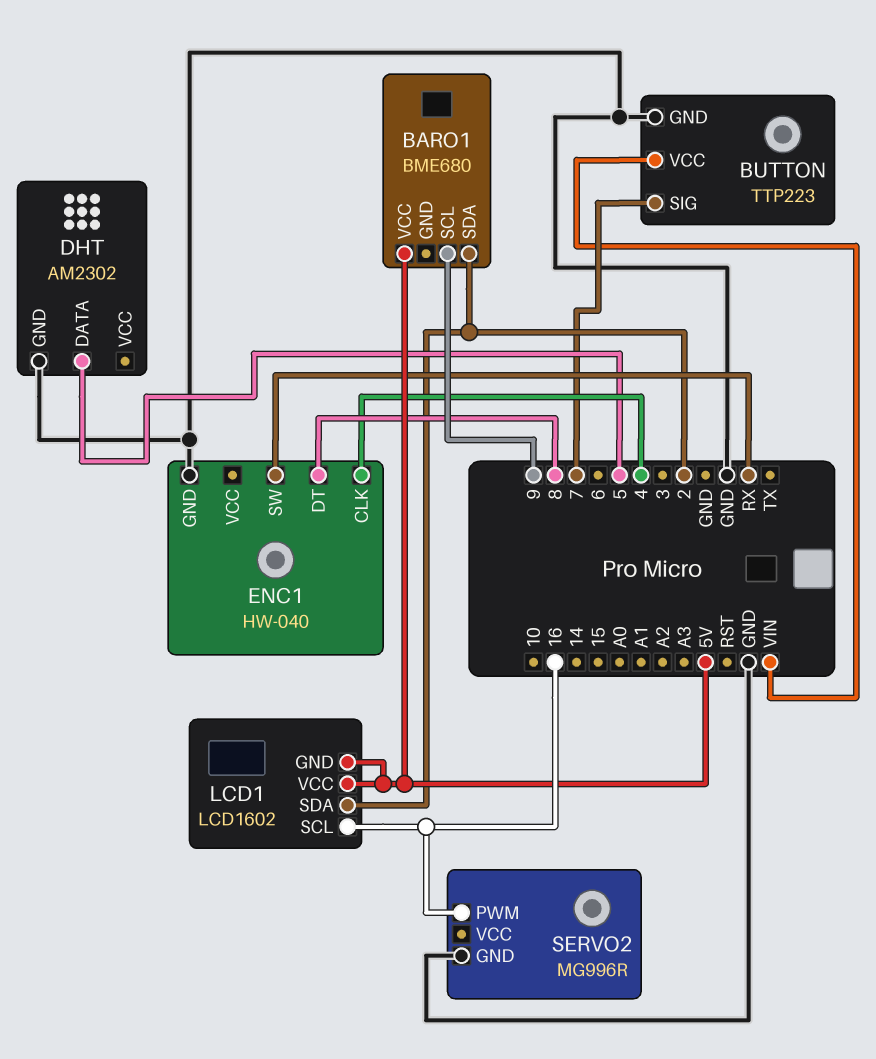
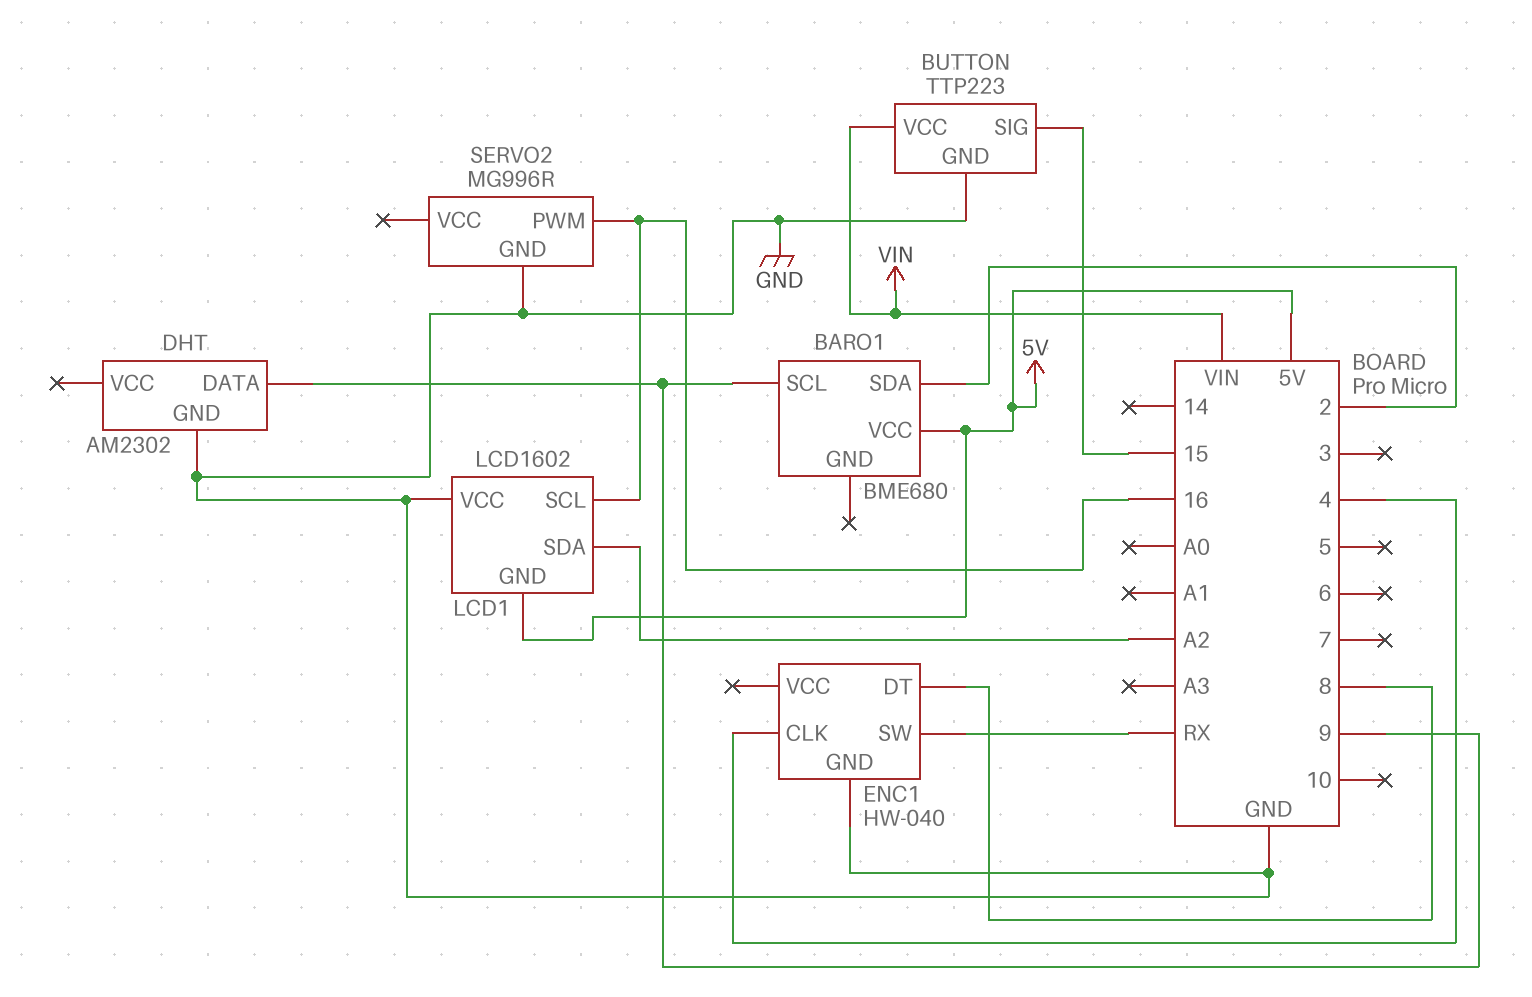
BUTTON pin SIG: 7 -> 15
DHT pin DATA: 5 -> 9
LCD1 pin SDA: 2 -> A2
LCD1 pin VCC: 5V -> GND

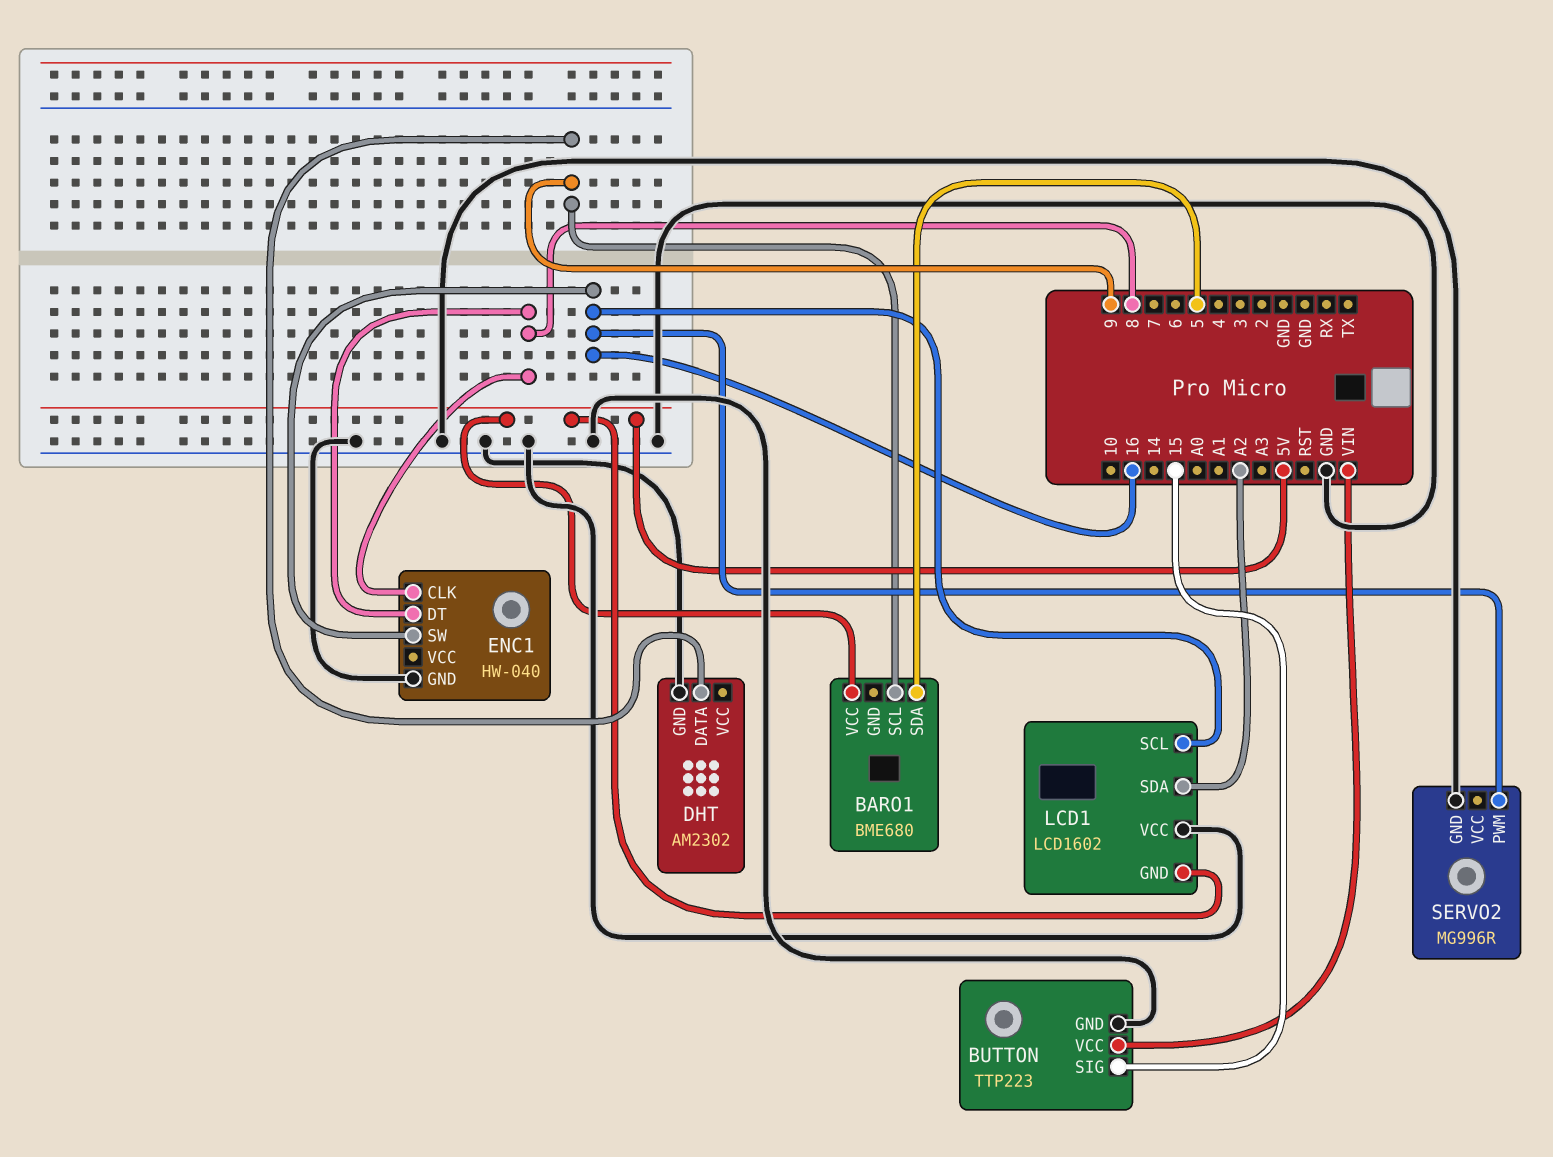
BARO1 pin SDA: 2 -> 5
ENC1 pin CLK: 4 -> 8
ENC1 pin SW: RX -> 16

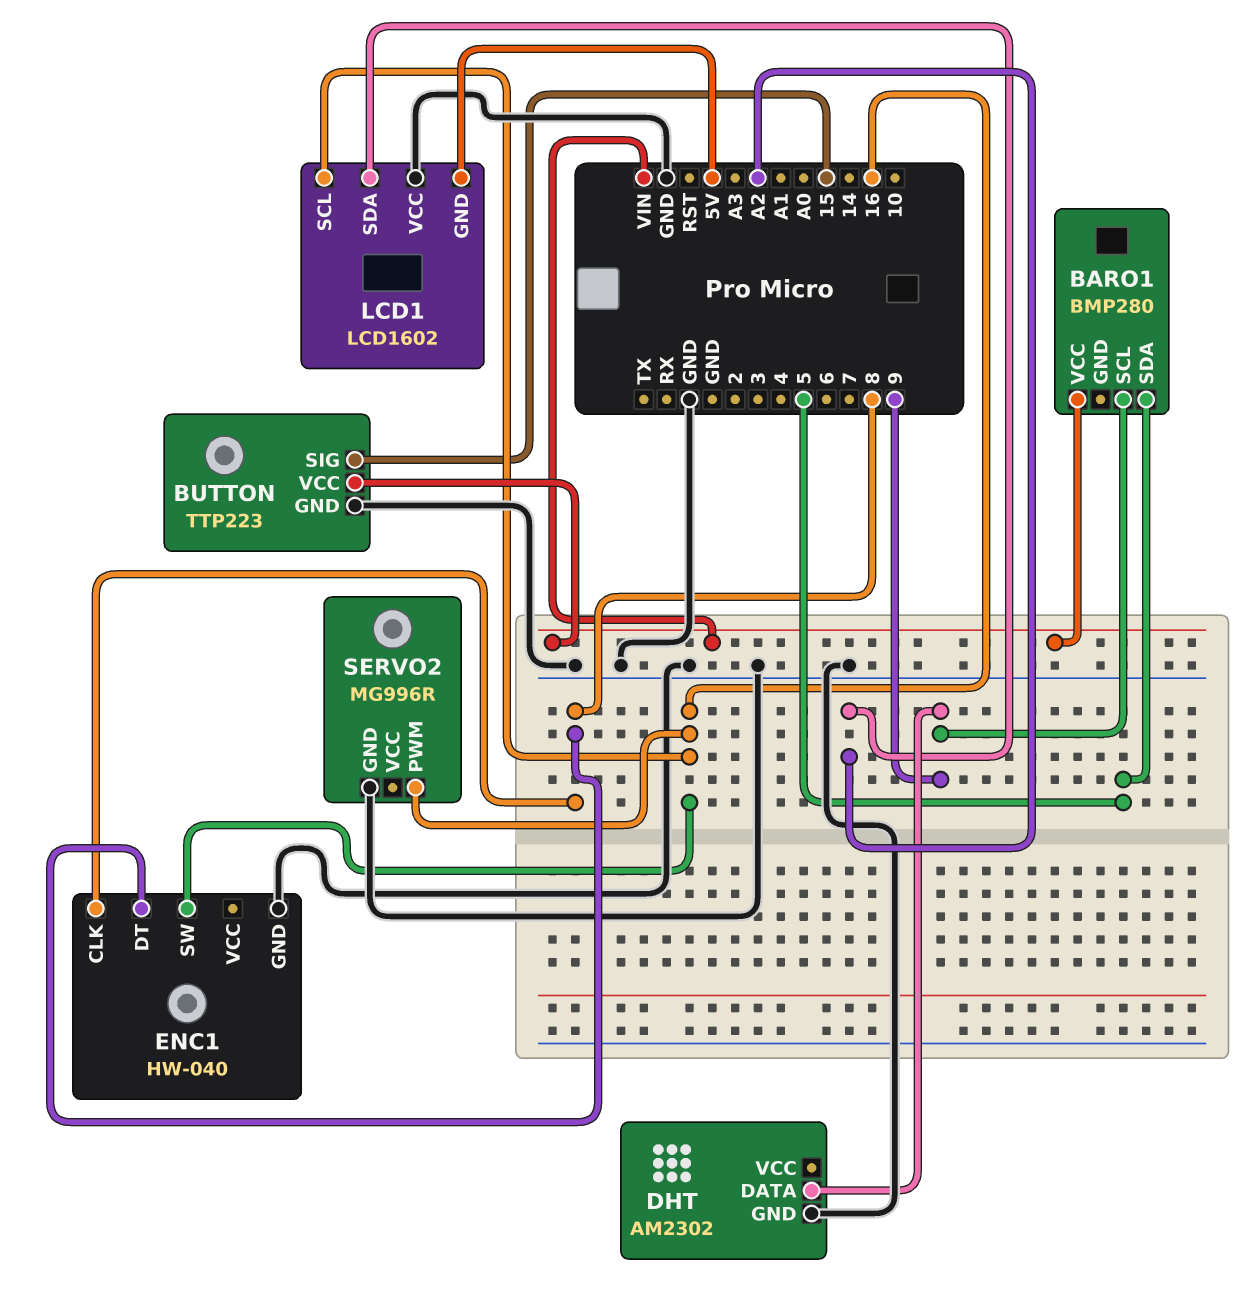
BARO1: BME680 -> BMP280
BARO1 pin VCC: 5V -> VIN

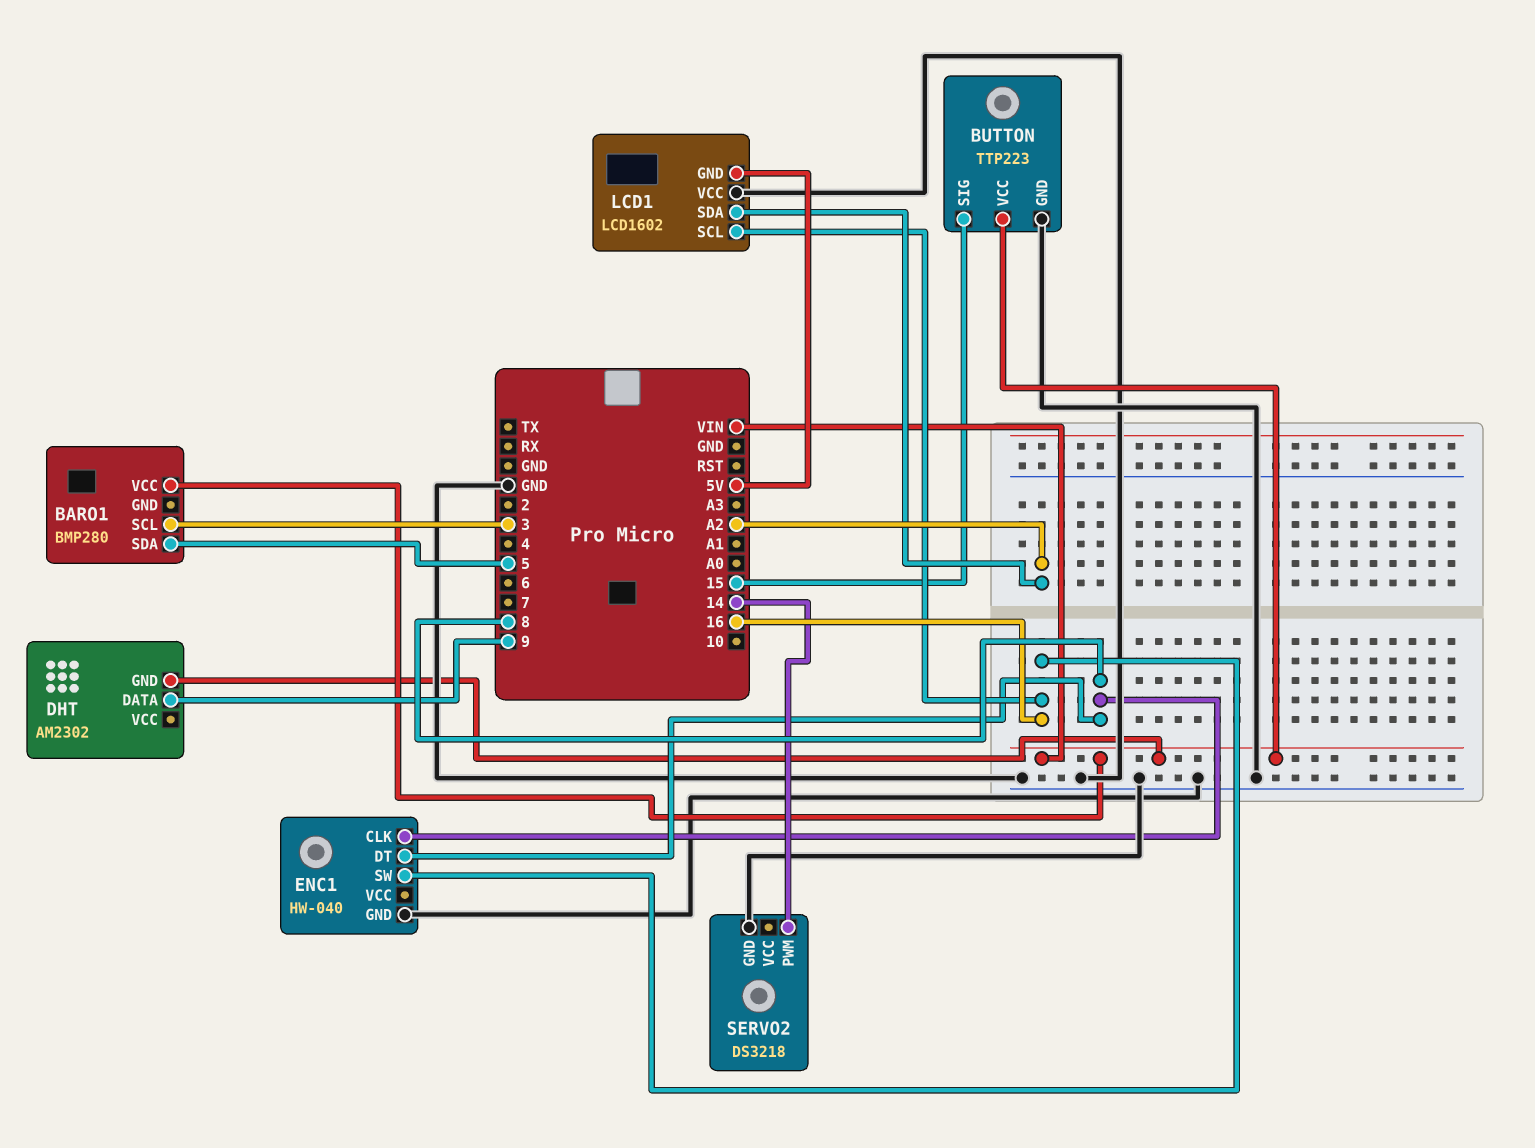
BARO1 pin SCL: 9 -> 3
DHT pin GND: GND -> VIN
SERVO2: MG996R -> DS3218
SERVO2 pin PWM: 16 -> 14

